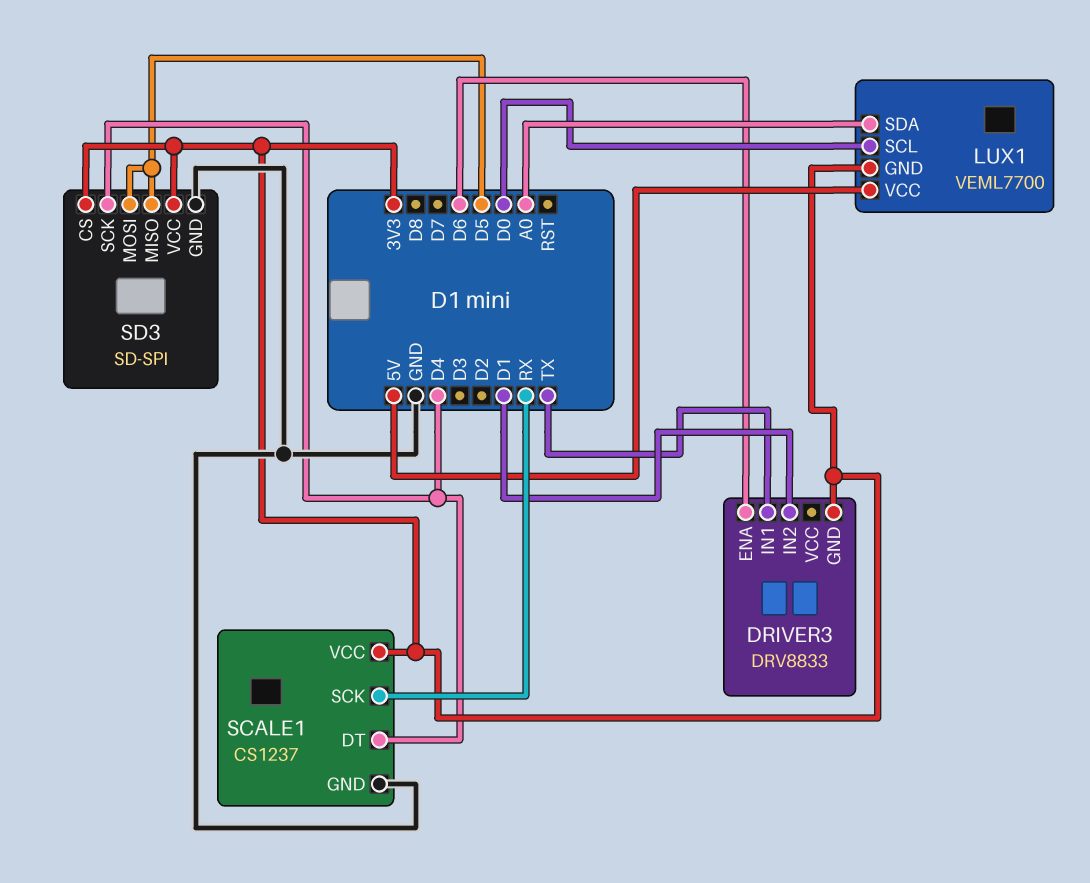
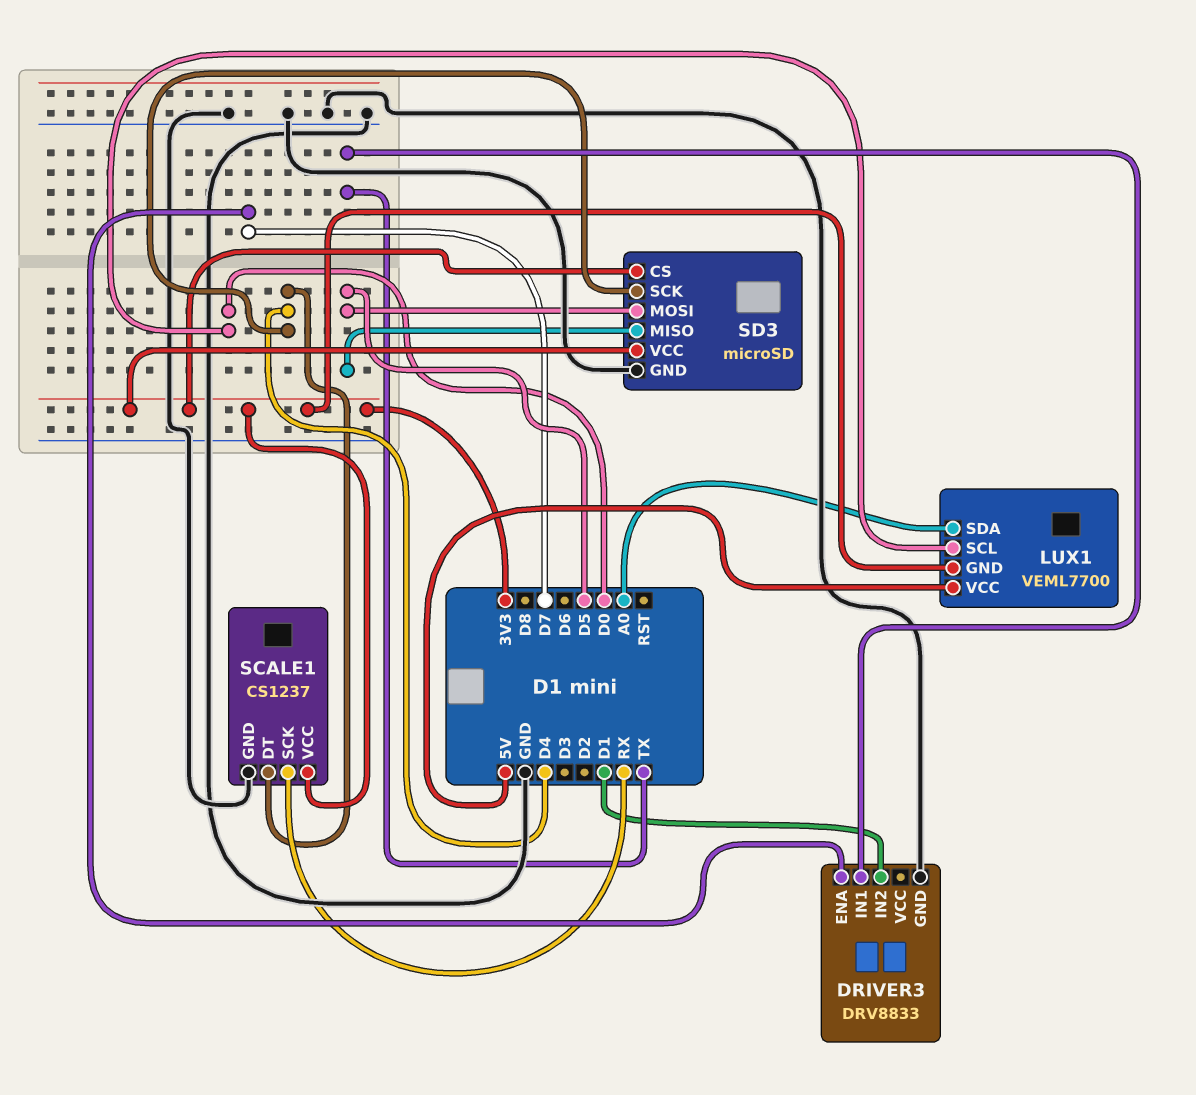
DRIVER3 pin ENA: D6 -> D7
DRIVER3 pin GND: 3V3 -> GND
SD3: SD-SPI -> microSD

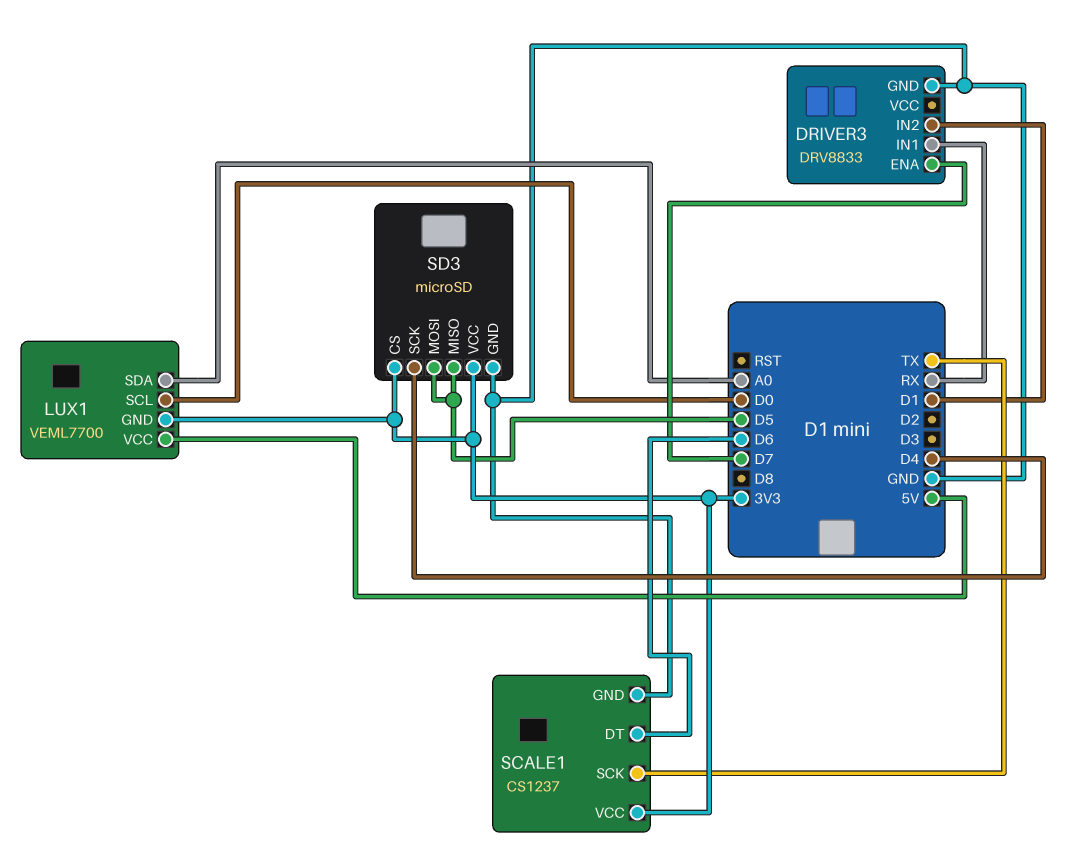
DRIVER3 pin IN1: TX -> RX
SCALE1 pin DT: D4 -> D6
SCALE1 pin SCK: RX -> TX

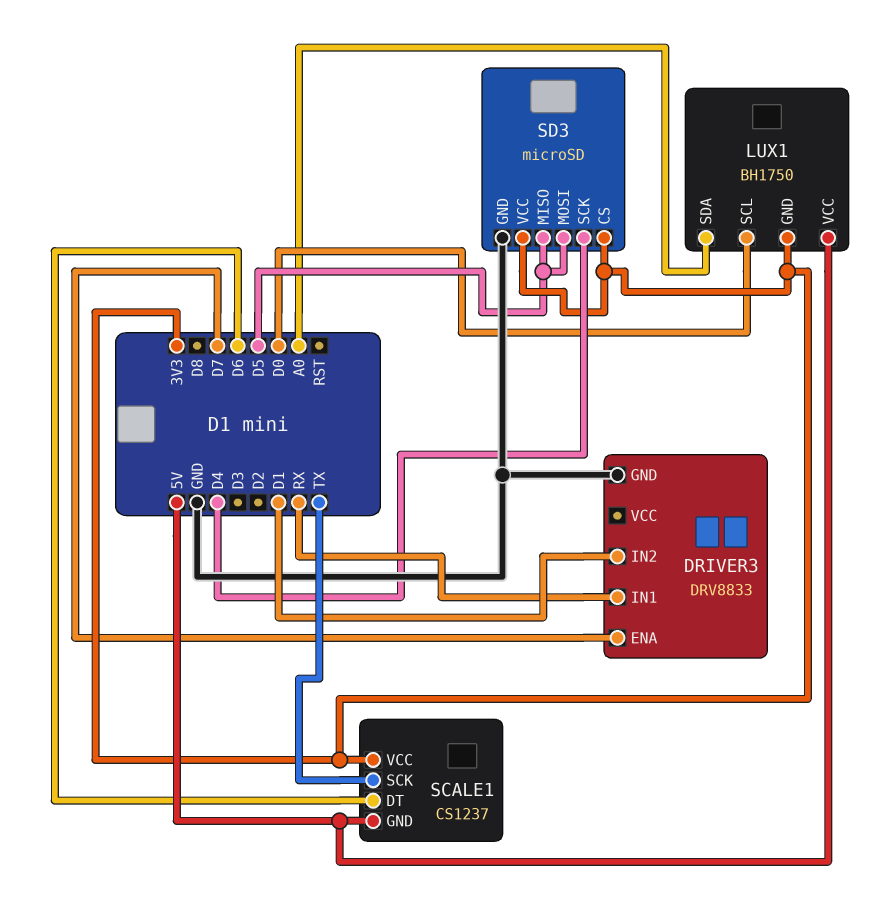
LUX1: VEML7700 -> BH1750
SCALE1 pin GND: GND -> 5V

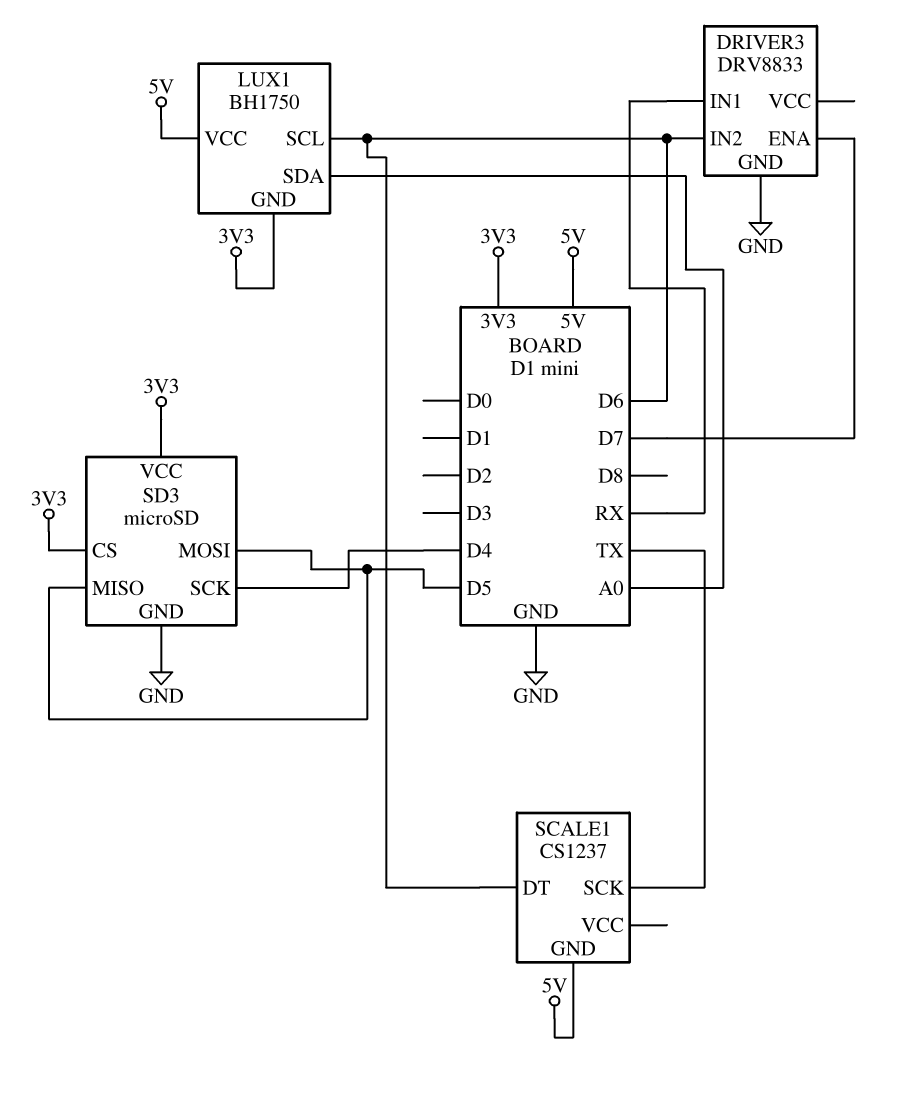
DRIVER3 pin IN2: D1 -> D6
LUX1 pin SCL: D0 -> D6
SCALE1 pin VCC: 3V3 -> none

